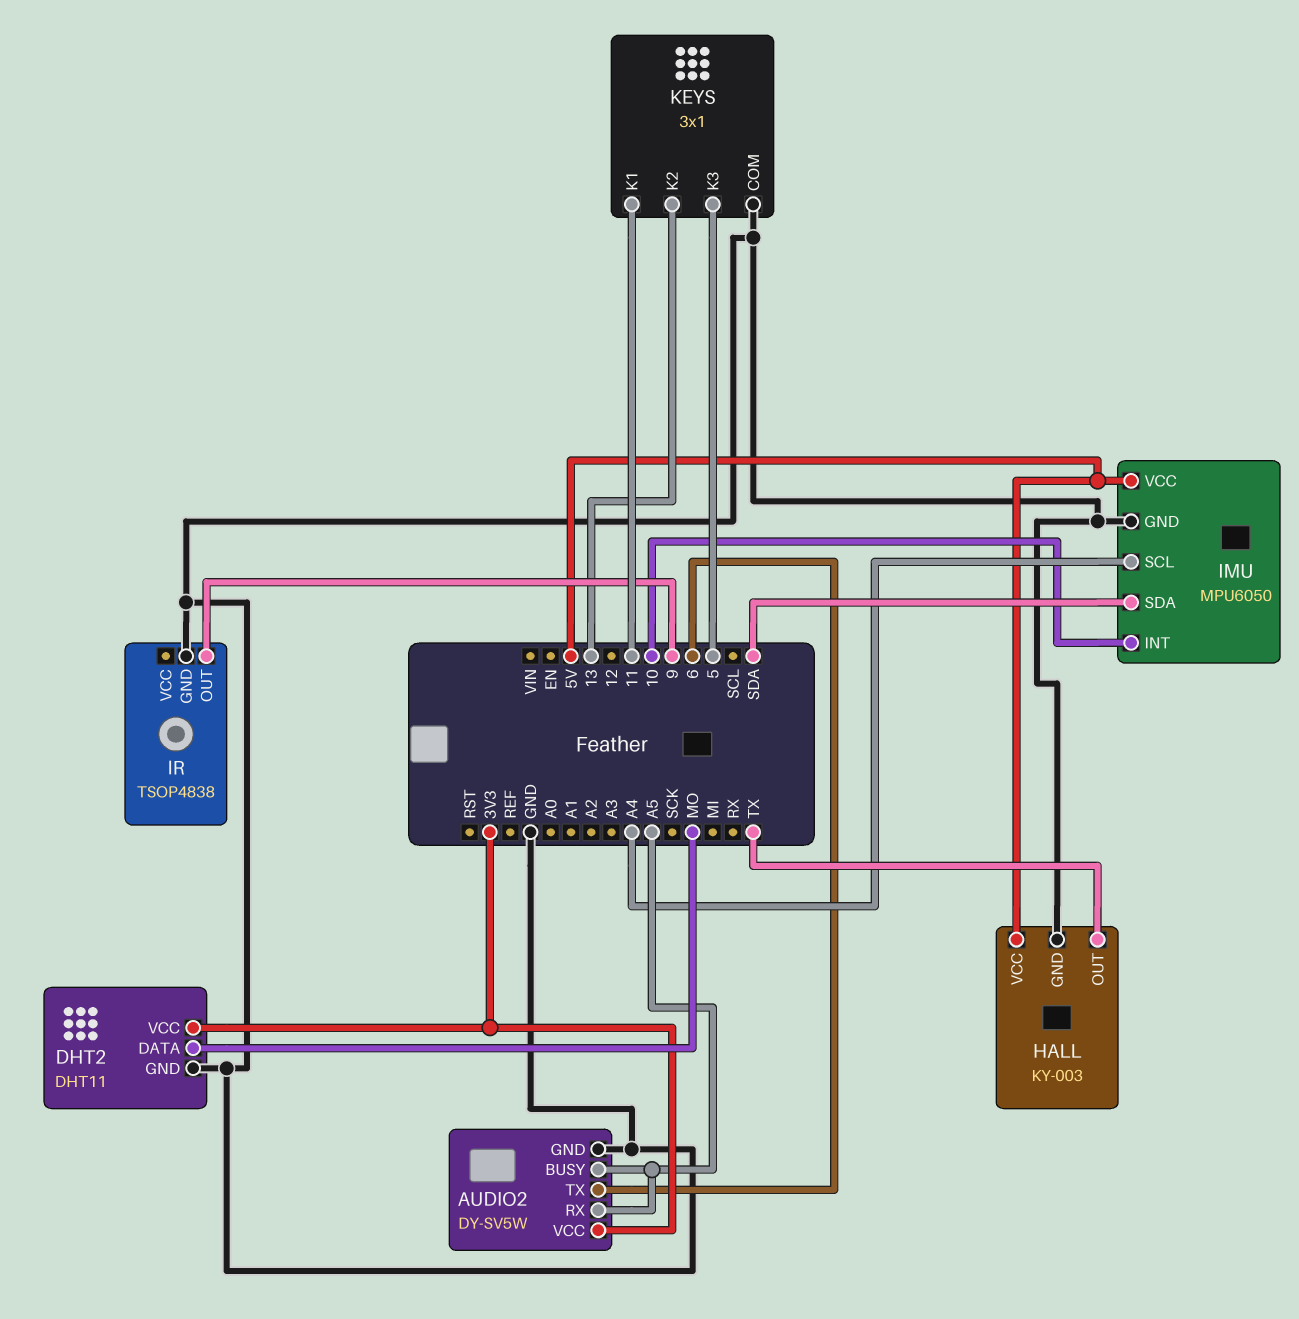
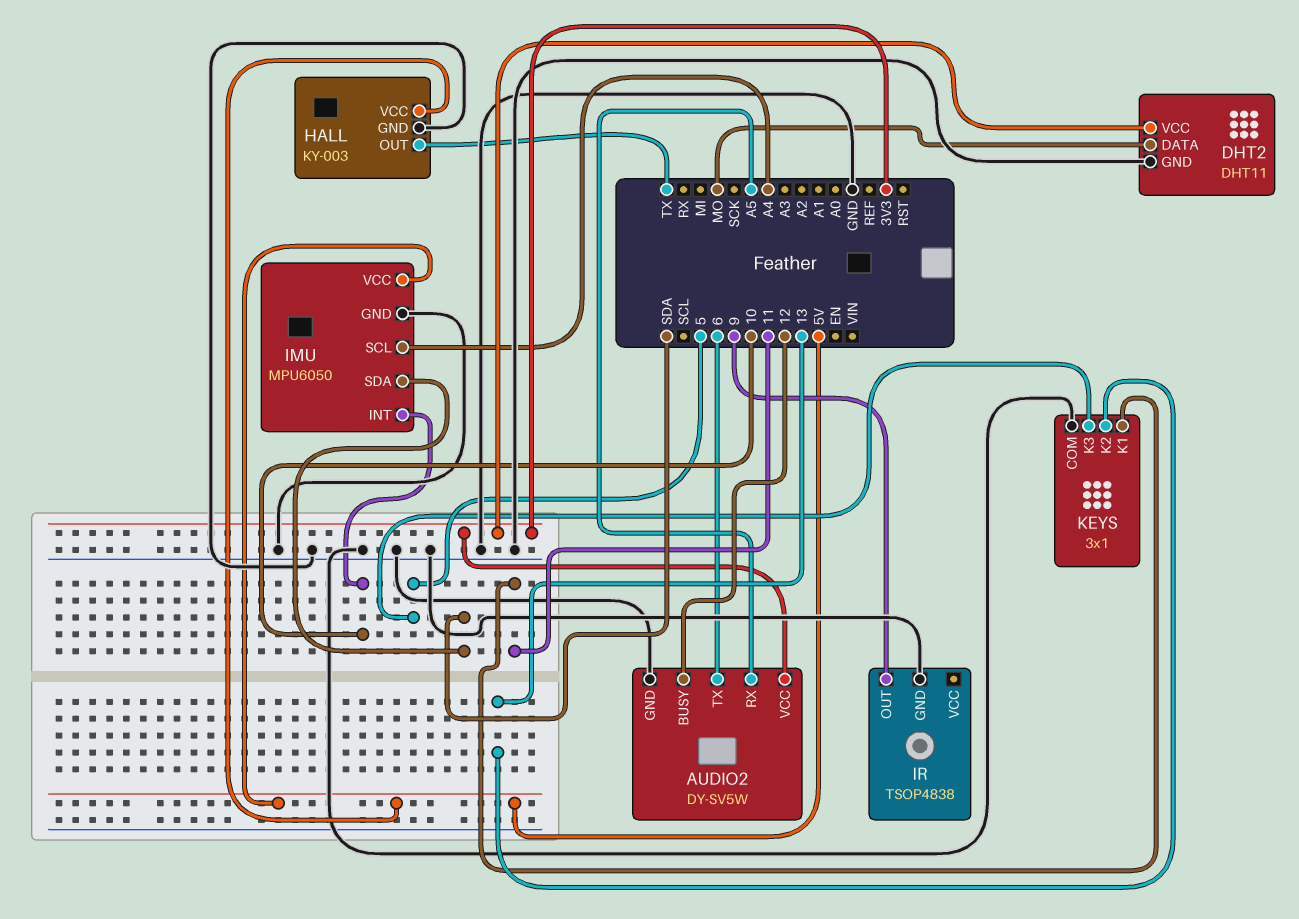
AUDIO2 pin BUSY: A5 -> 12

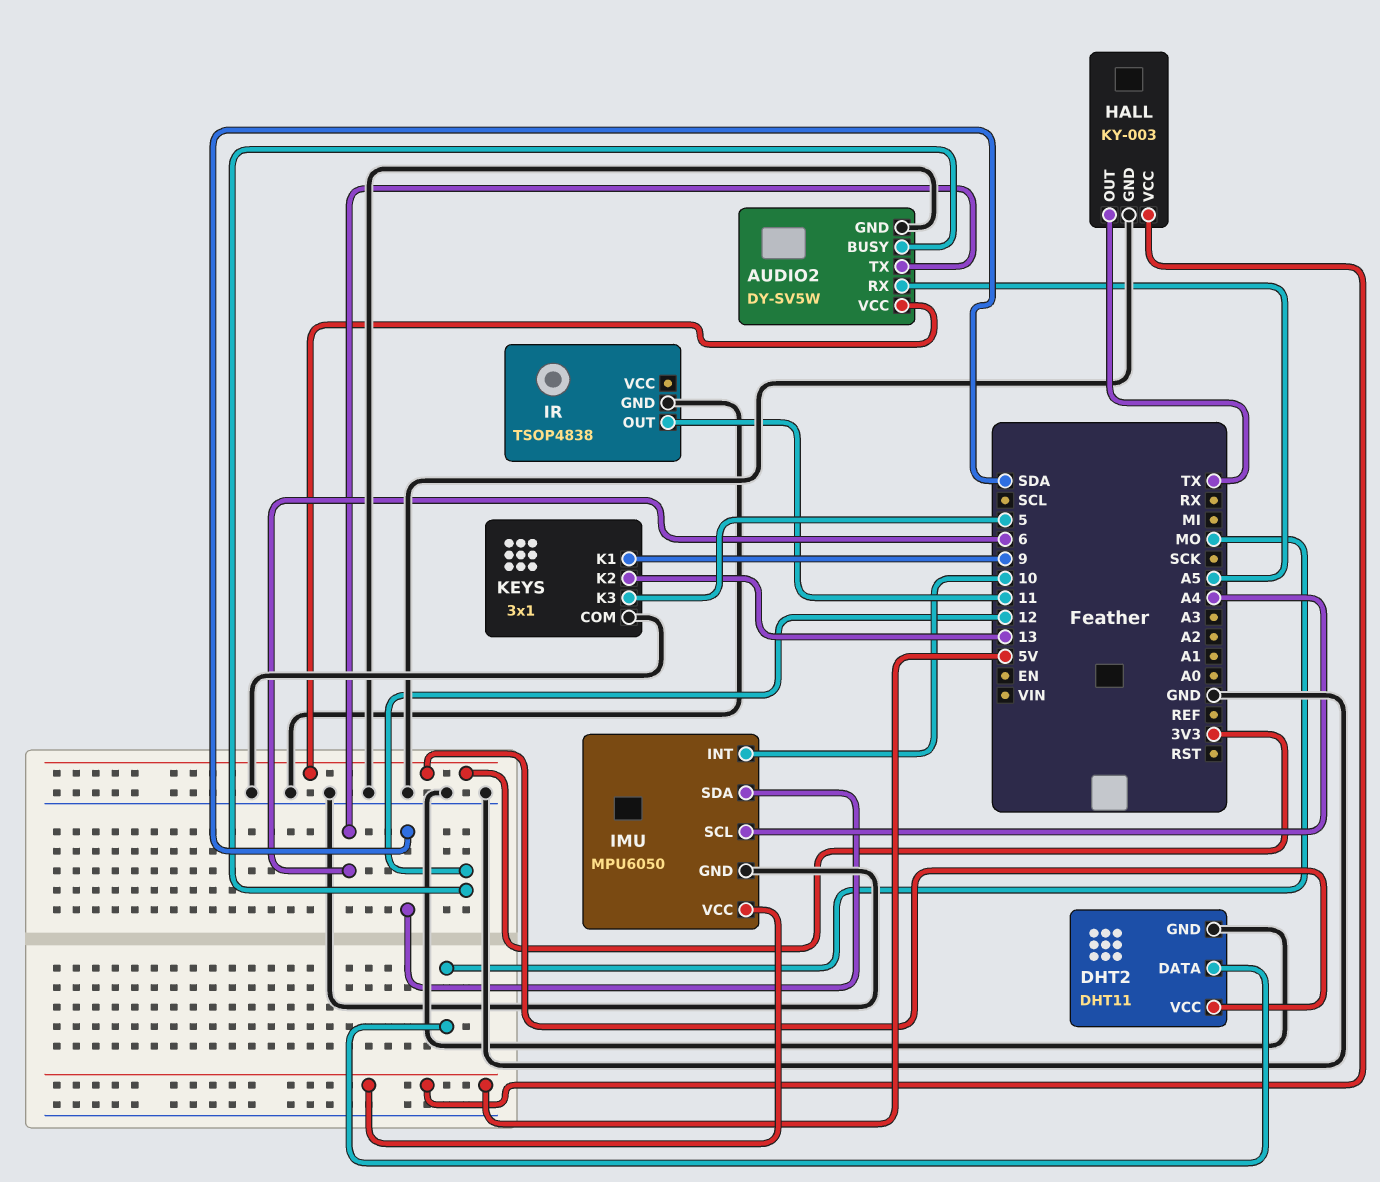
IR pin OUT: 9 -> 11
KEYS pin K1: 11 -> 9

